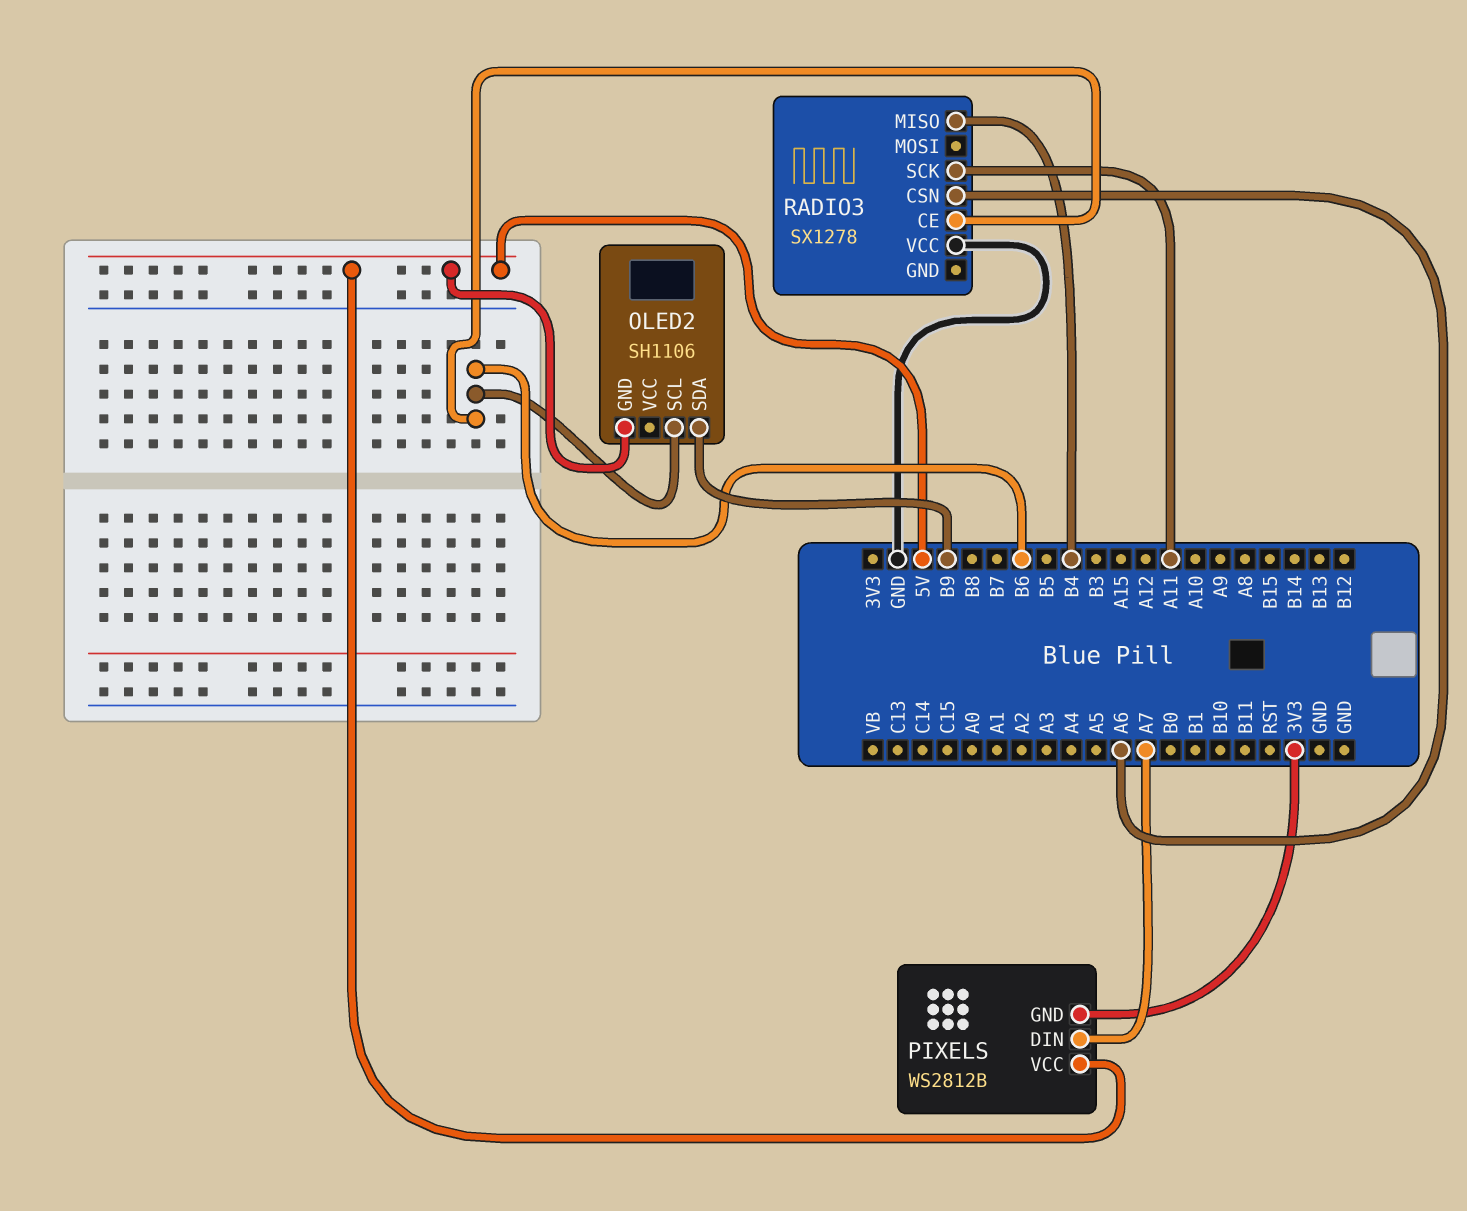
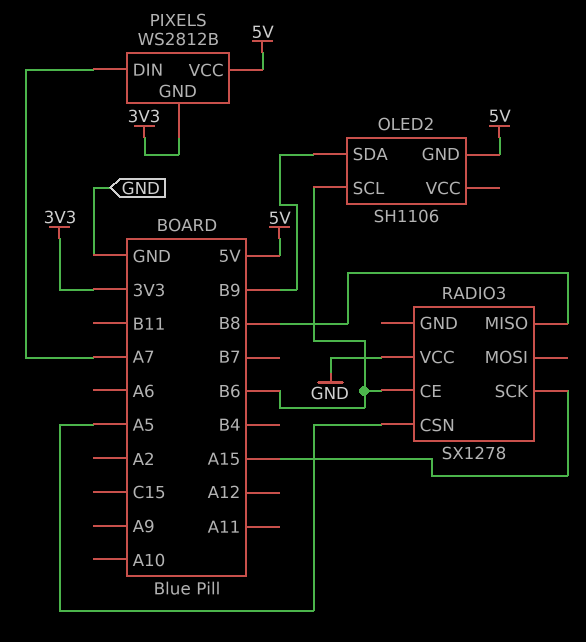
RADIO3 pin CSN: A6 -> A5
RADIO3 pin MISO: B4 -> B8
RADIO3 pin SCK: A11 -> A15

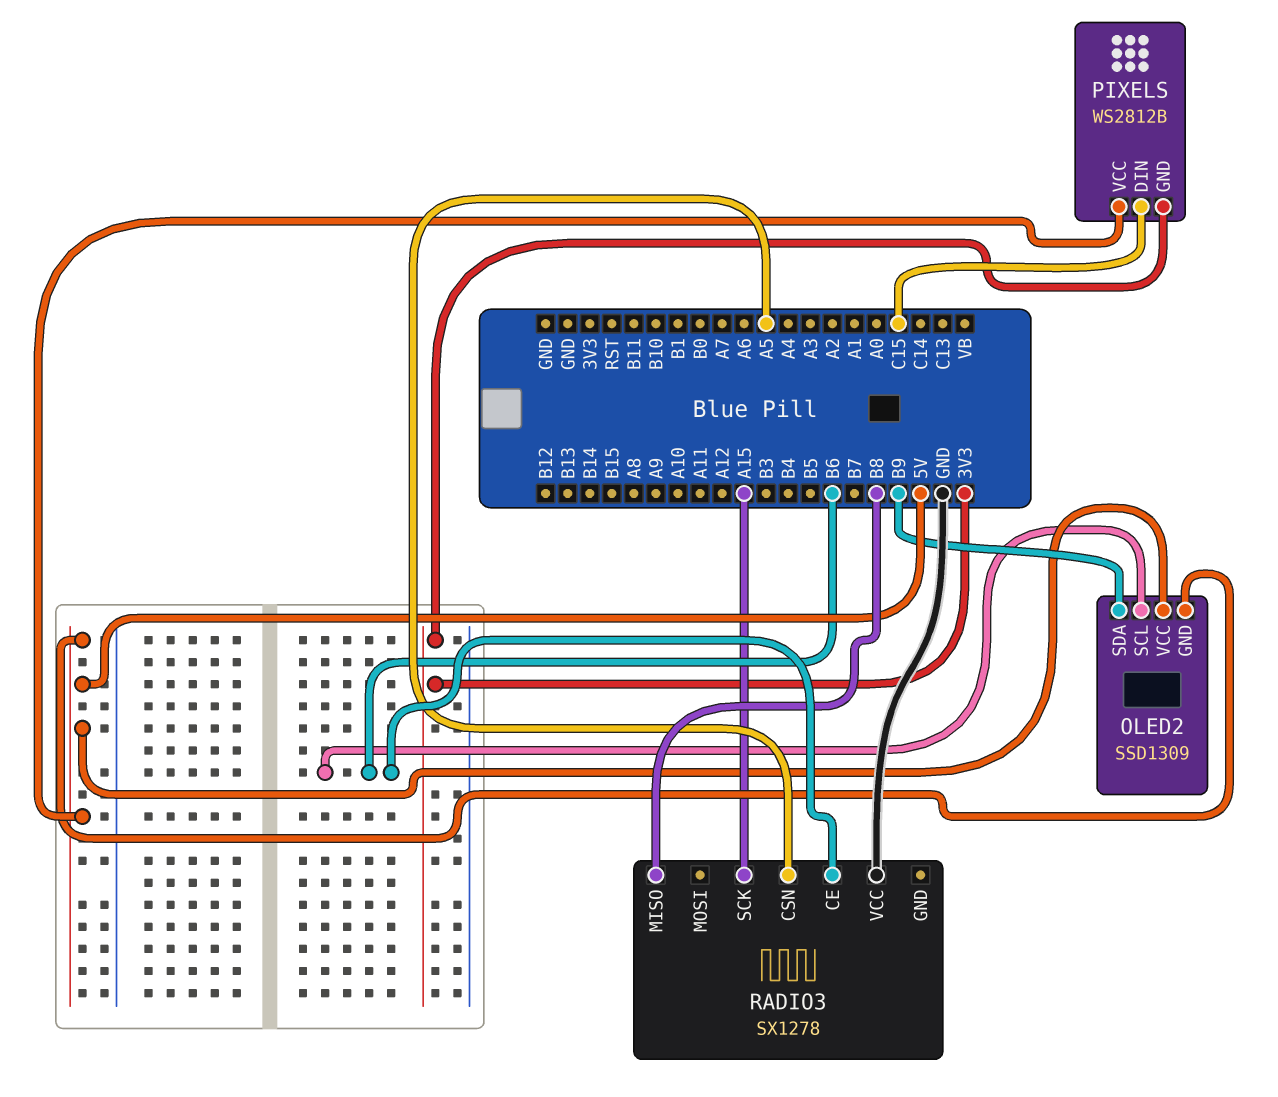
OLED2: SH1106 -> SSD1309
OLED2 pin VCC: none -> 5V
PIXELS pin DIN: A7 -> C15

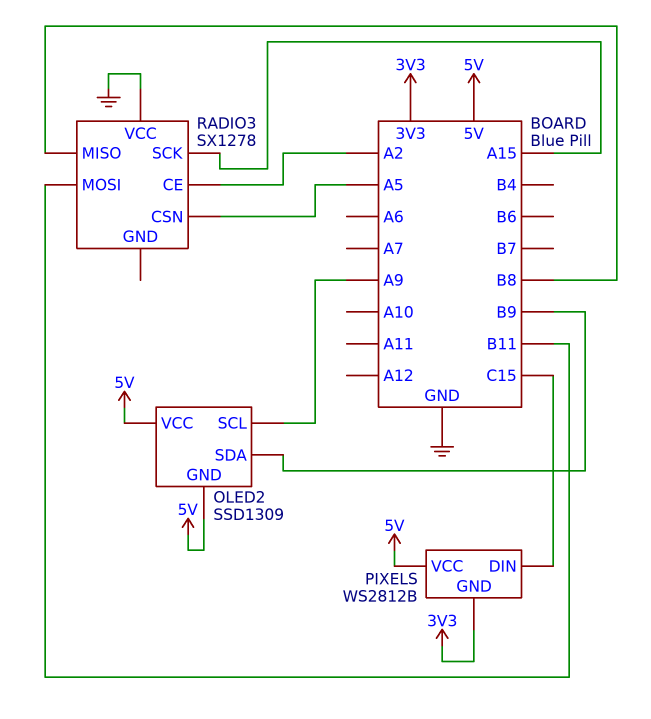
OLED2 pin SCL: B6 -> A9
RADIO3 pin CE: B6 -> A2
RADIO3 pin MOSI: none -> B11

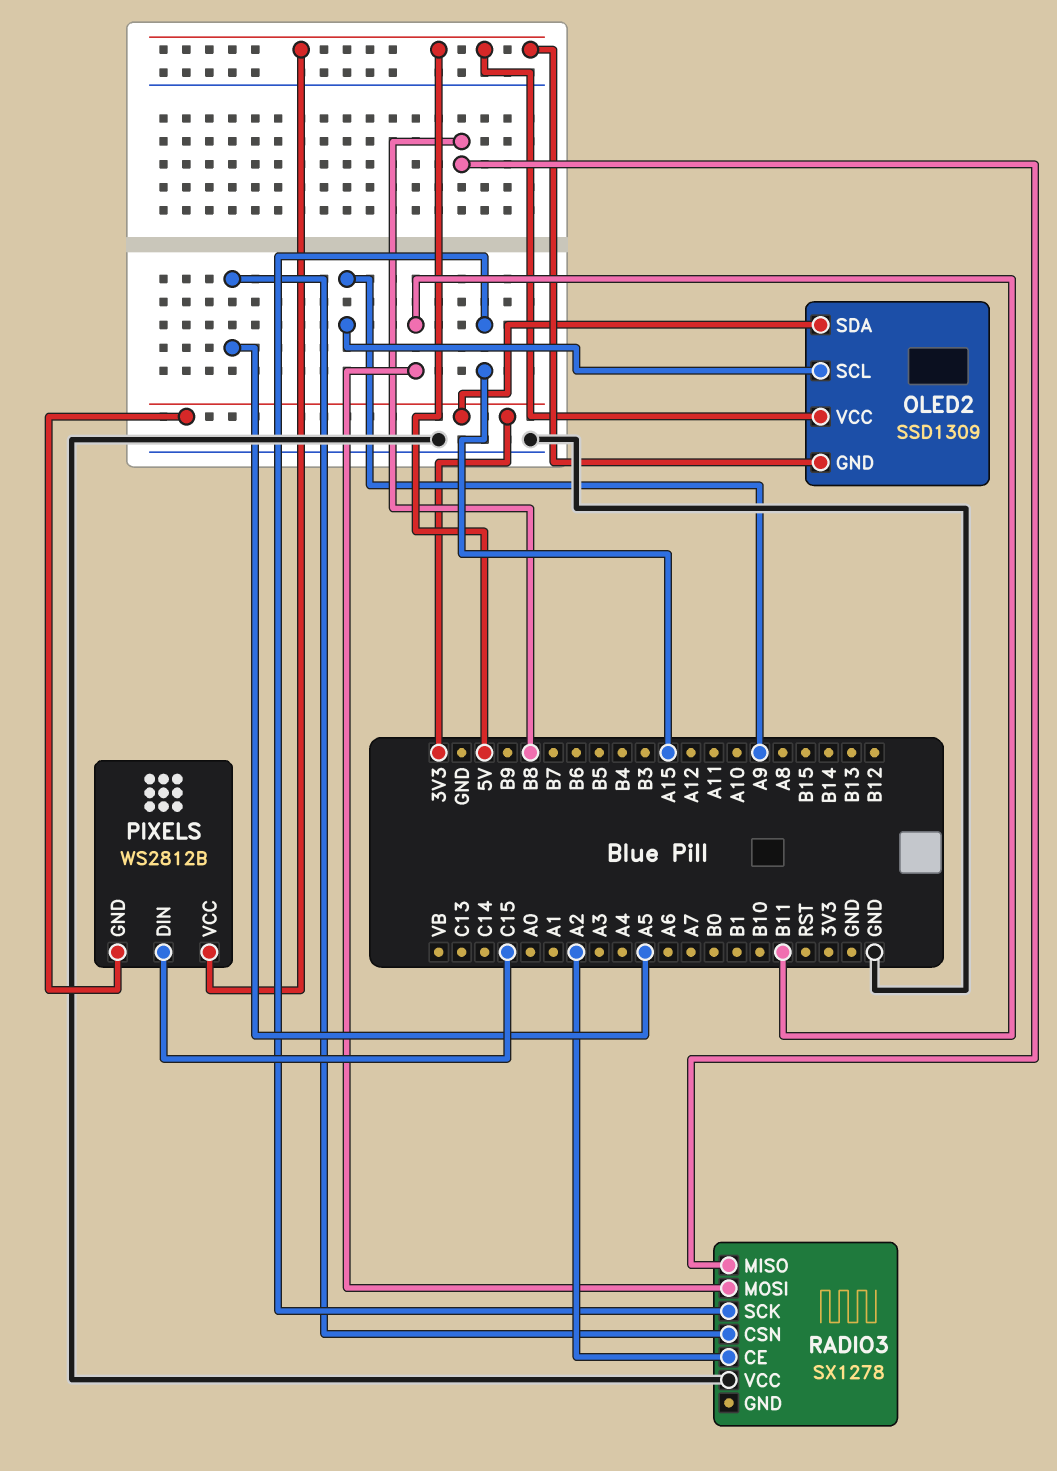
OLED2 pin SDA: B9 -> 3V3

